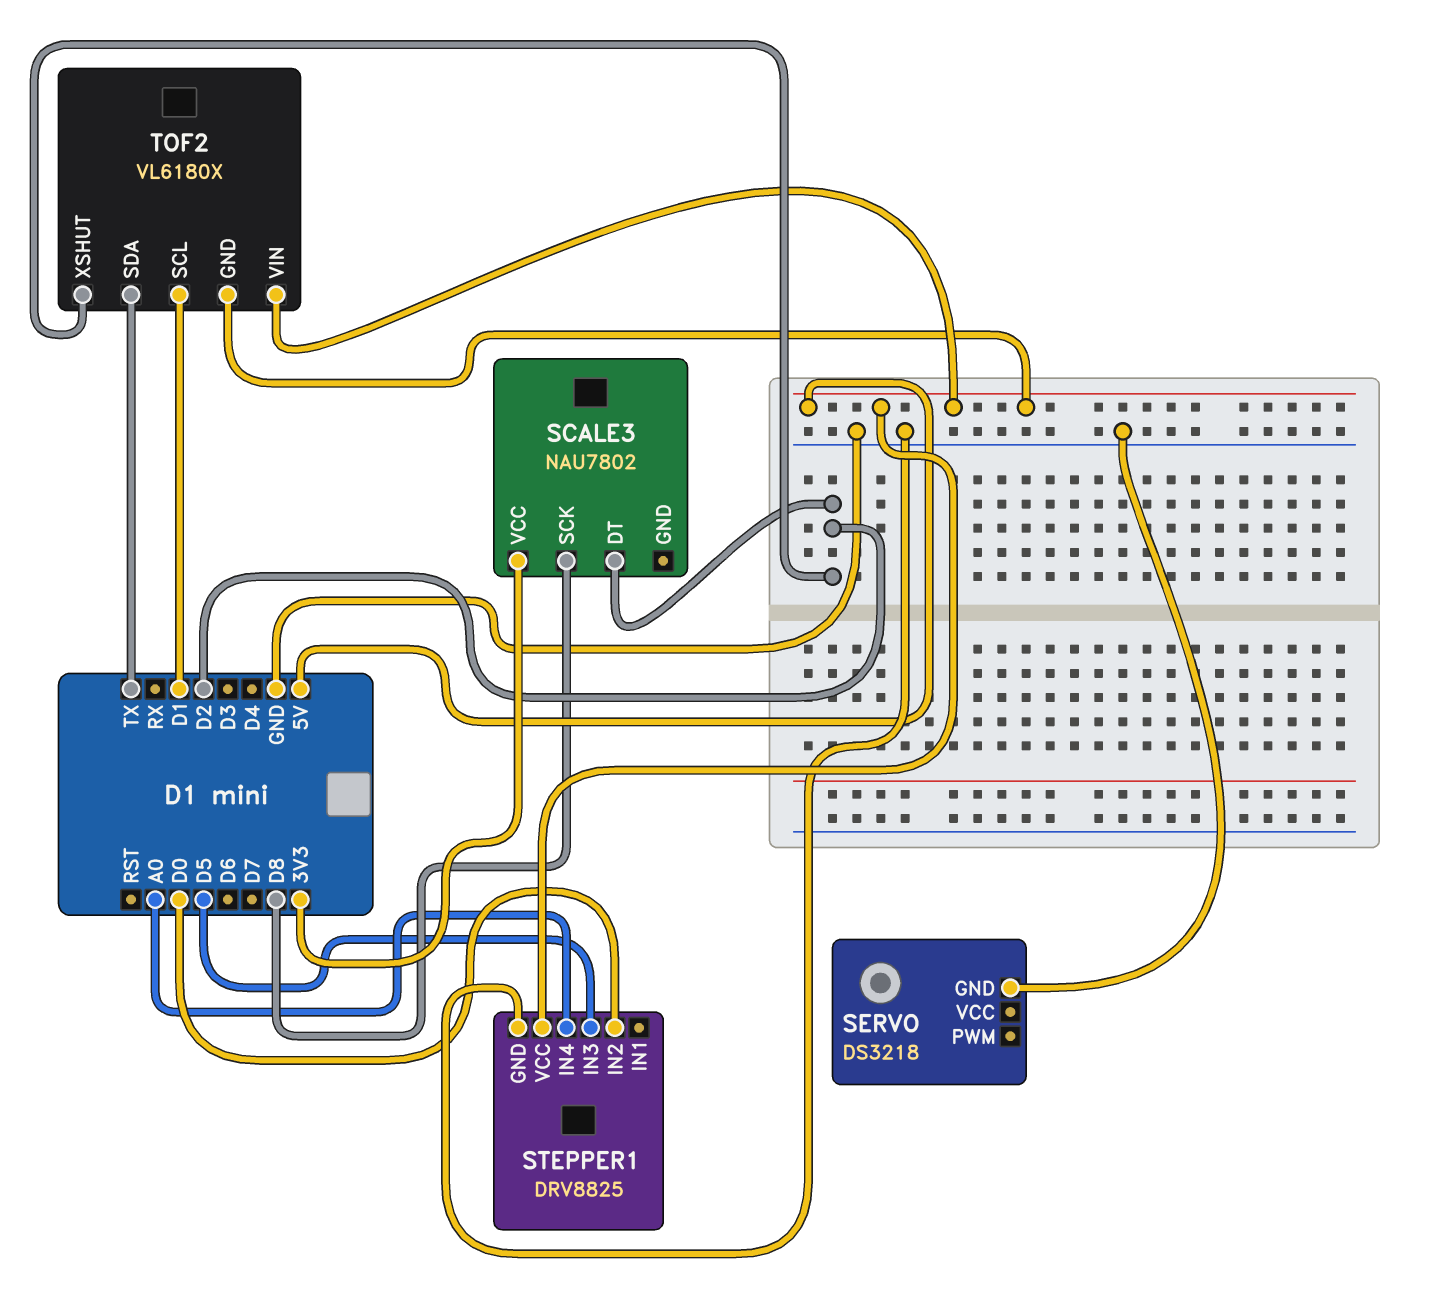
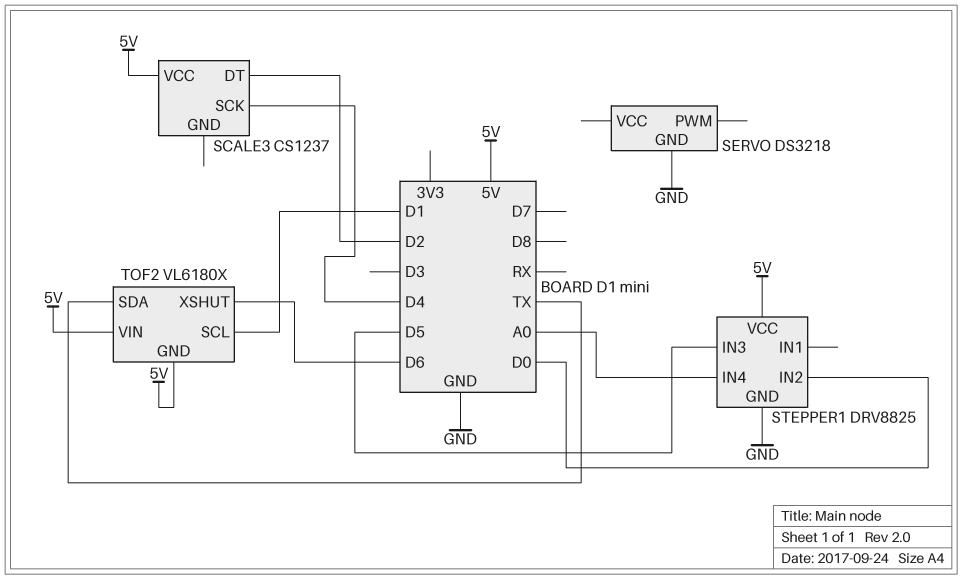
SCALE3: NAU7802 -> CS1237
SCALE3 pin SCK: D8 -> D4
SCALE3 pin VCC: 3V3 -> 5V
TOF2 pin XSHUT: D2 -> D6

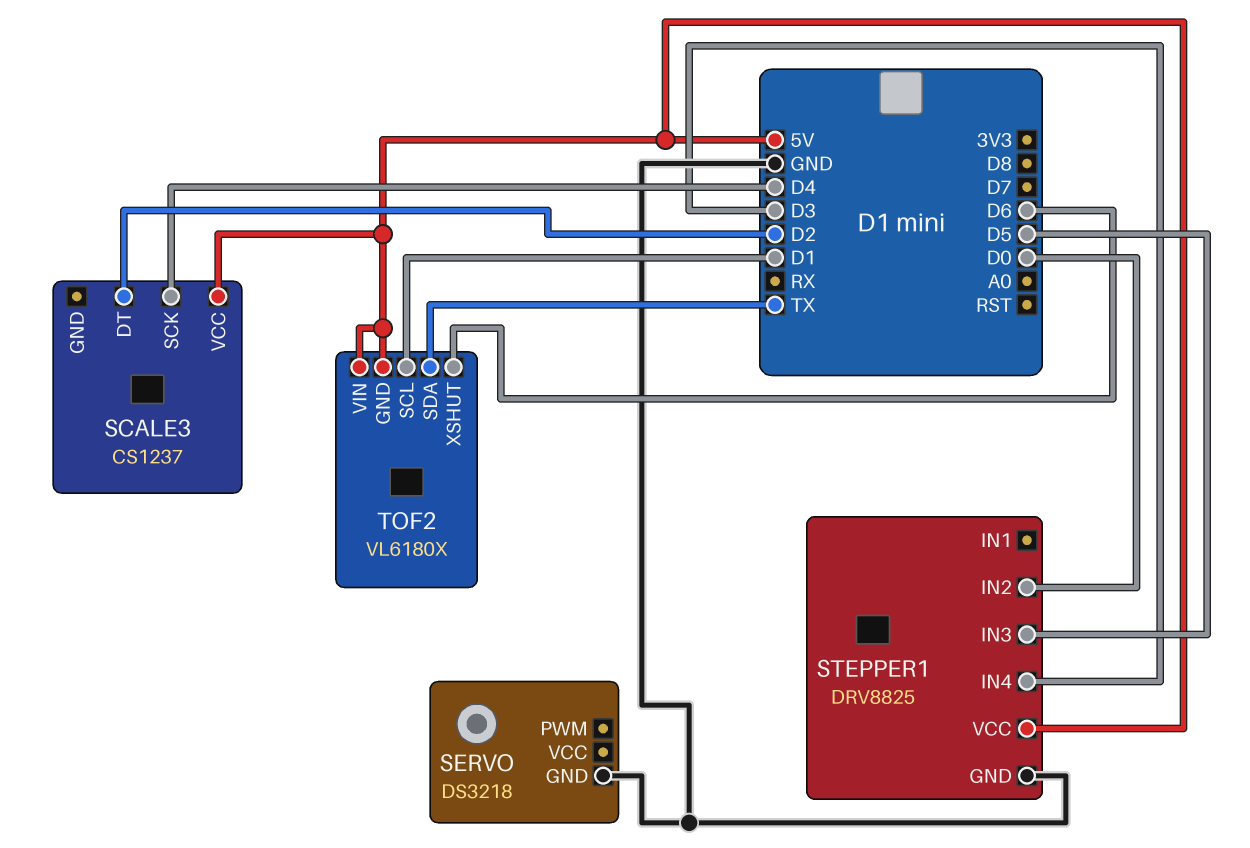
STEPPER1 pin IN4: A0 -> D3

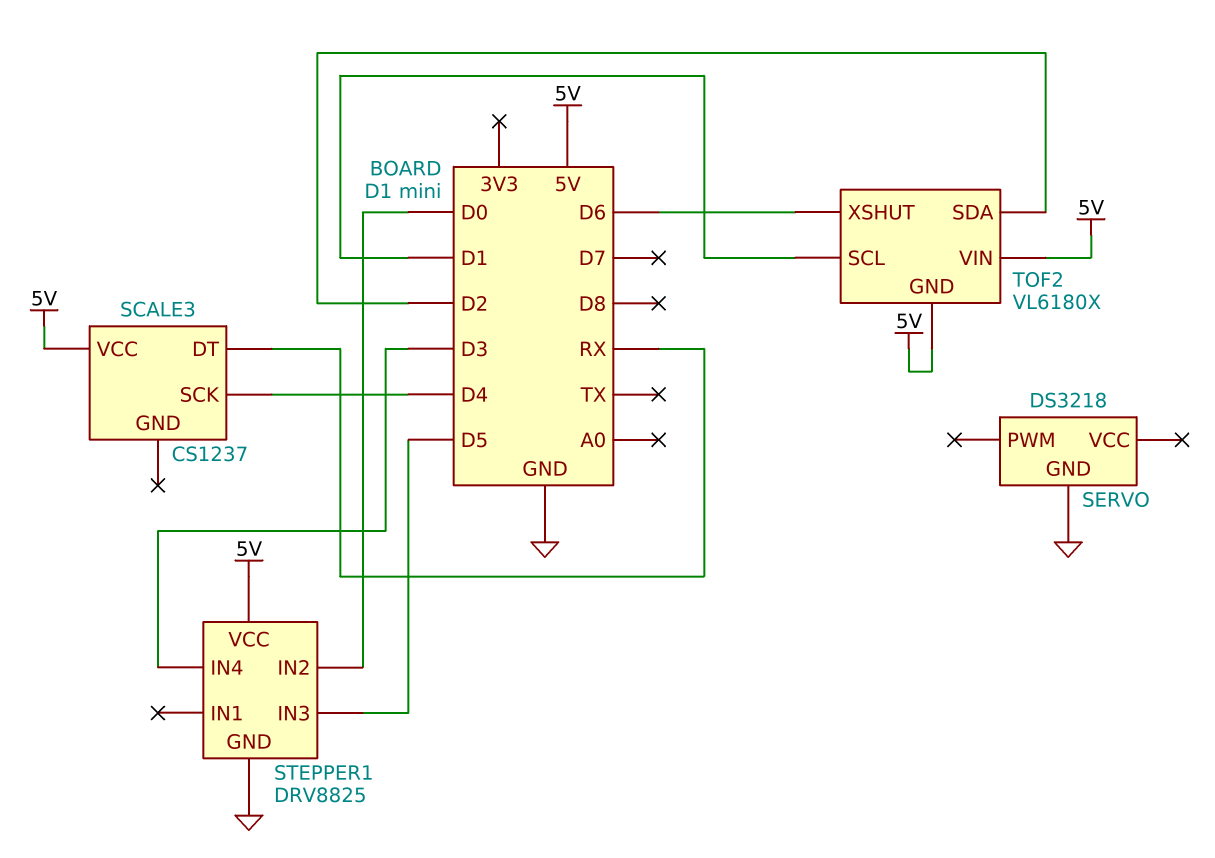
SCALE3 pin DT: D2 -> RX
TOF2 pin SDA: TX -> D2

